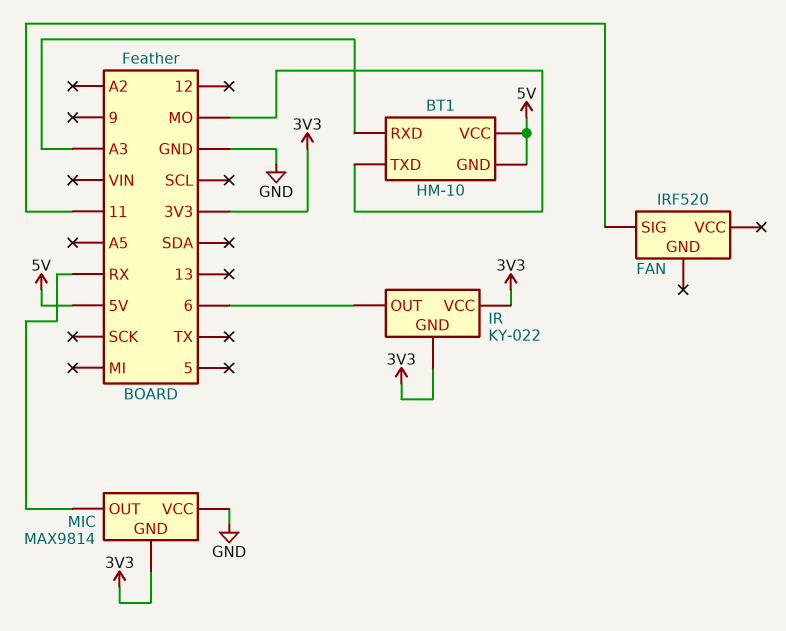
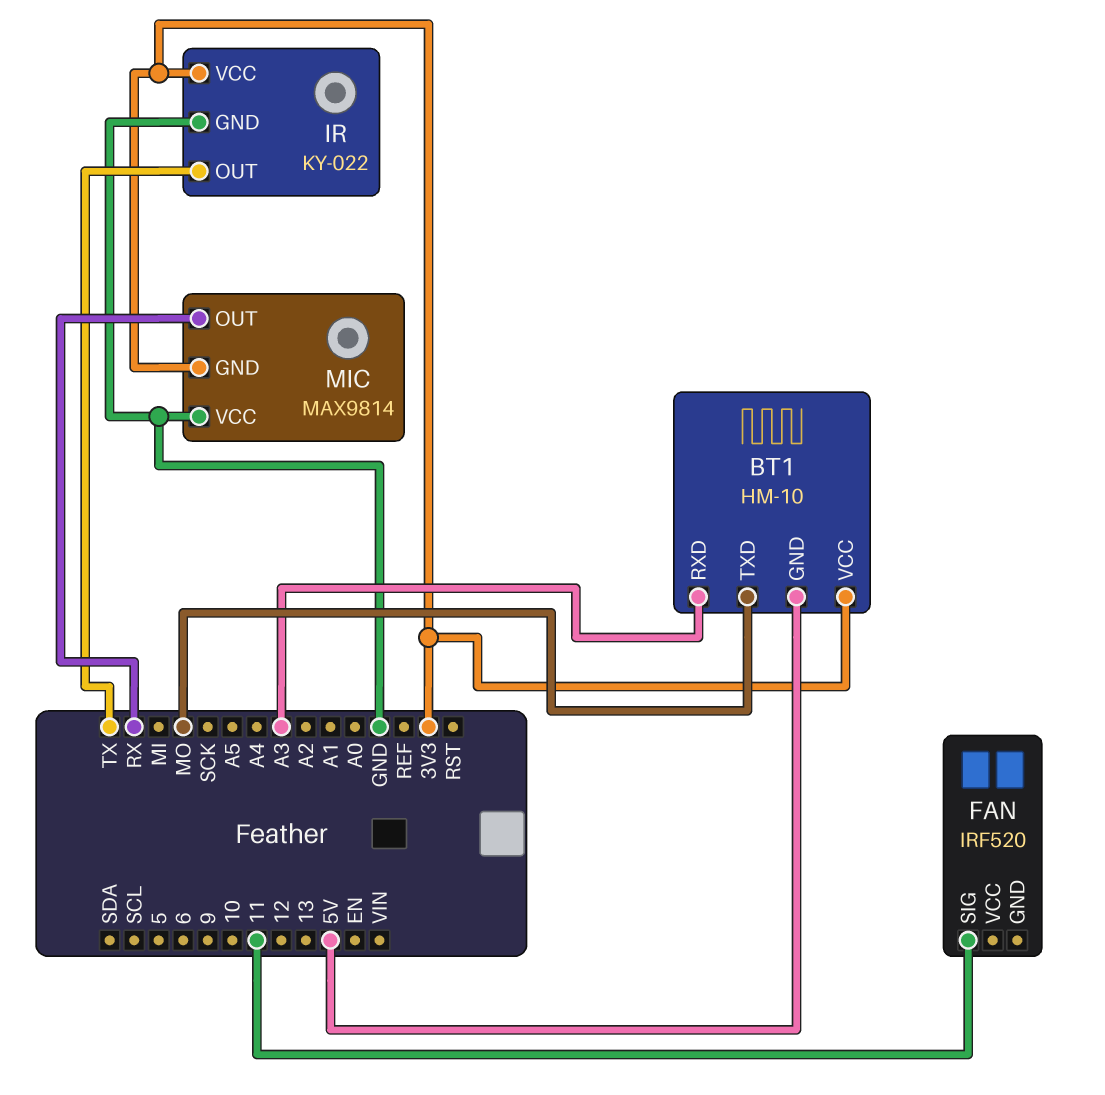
BT1 pin VCC: 5V -> 3V3
IR pin GND: 3V3 -> GND
IR pin OUT: 6 -> TX

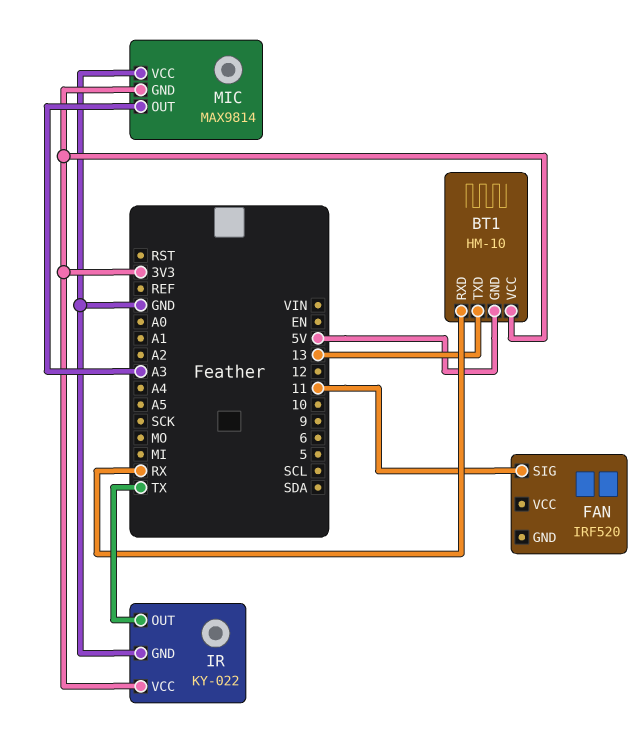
BT1 pin RXD: A3 -> RX
BT1 pin TXD: MO -> 13
MIC pin OUT: RX -> A3

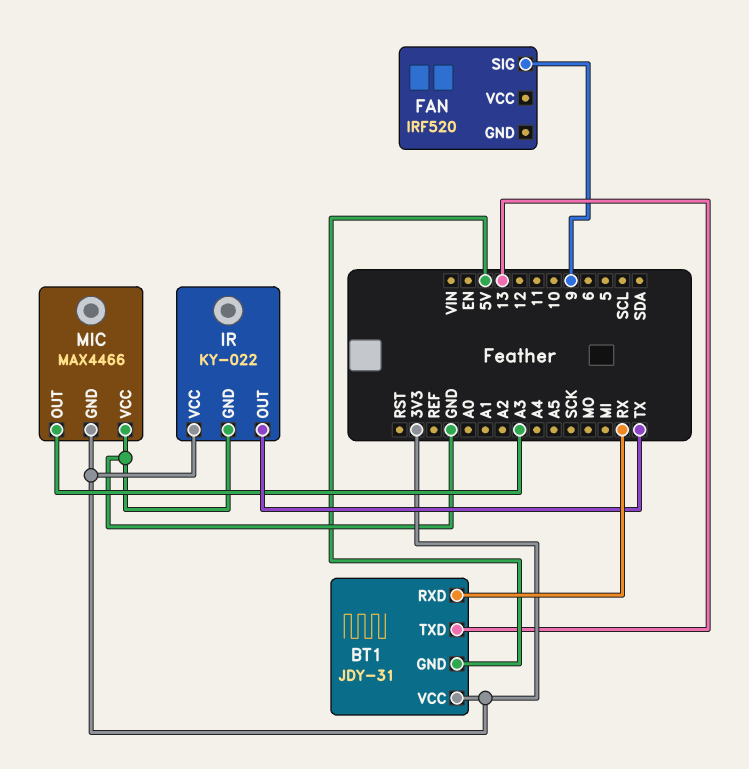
BT1: HM-10 -> JDY-31
FAN pin SIG: 11 -> 9
MIC: MAX9814 -> MAX4466

